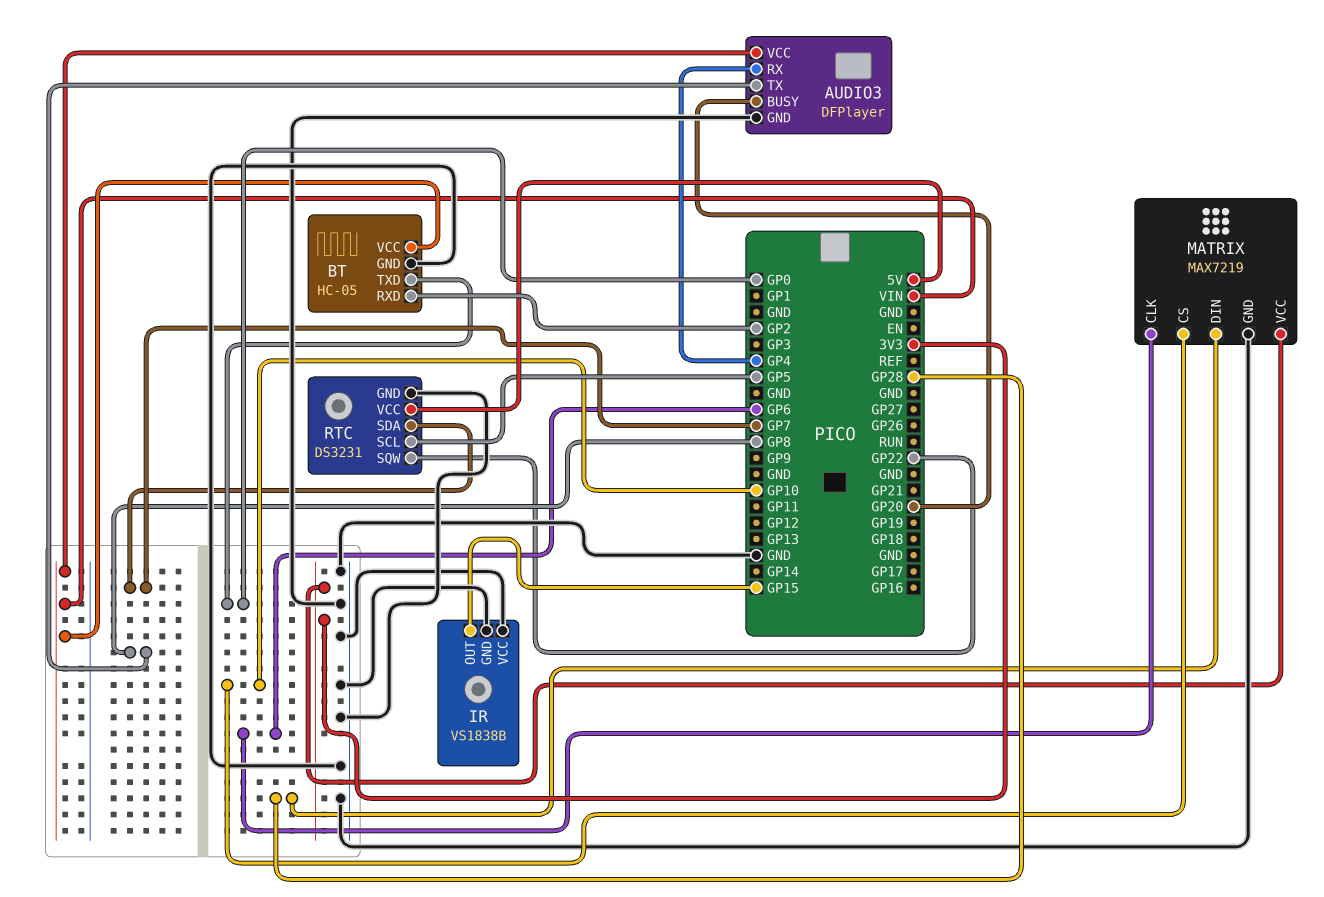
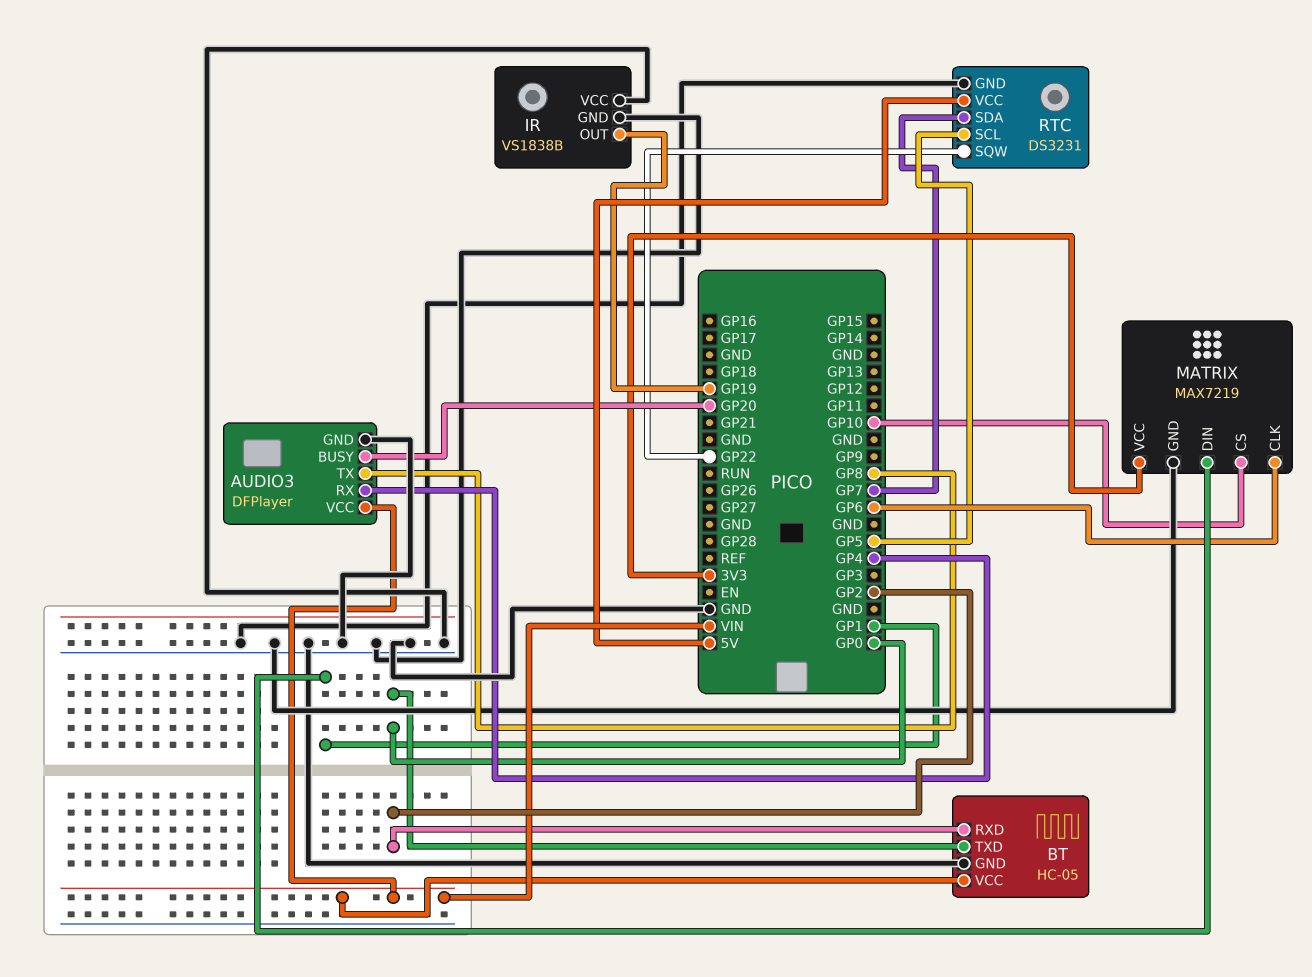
IR pin OUT: GP15 -> GP19
MATRIX pin DIN: GP28 -> GP1

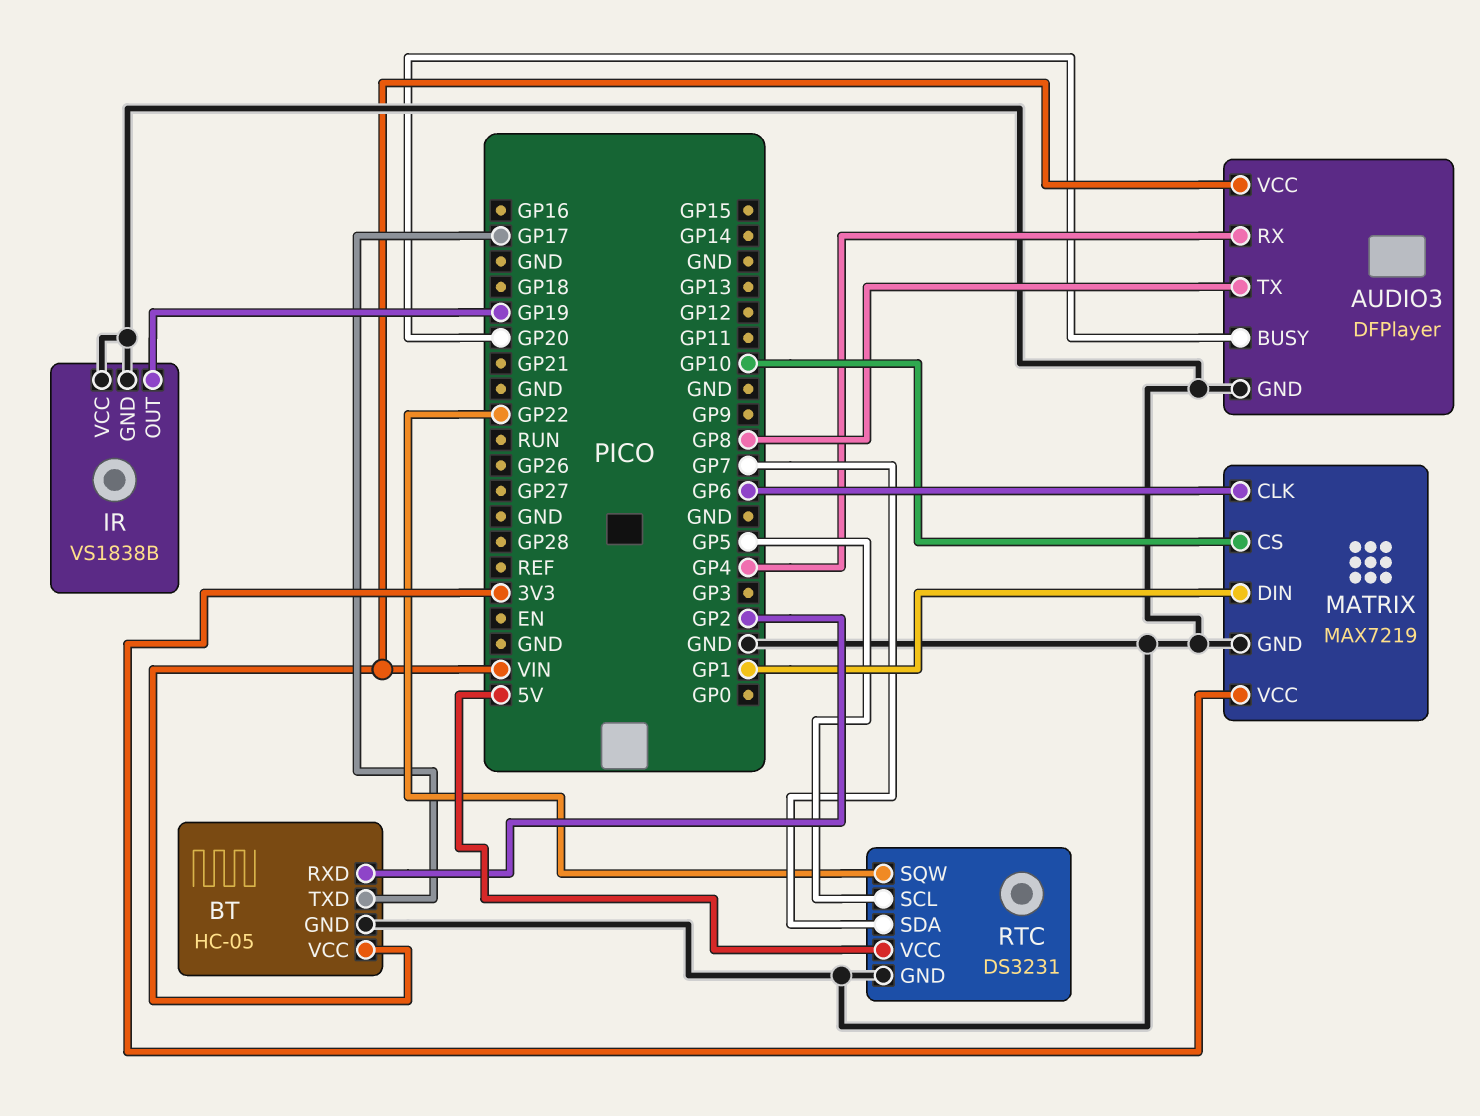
BT pin TXD: GP0 -> GP17

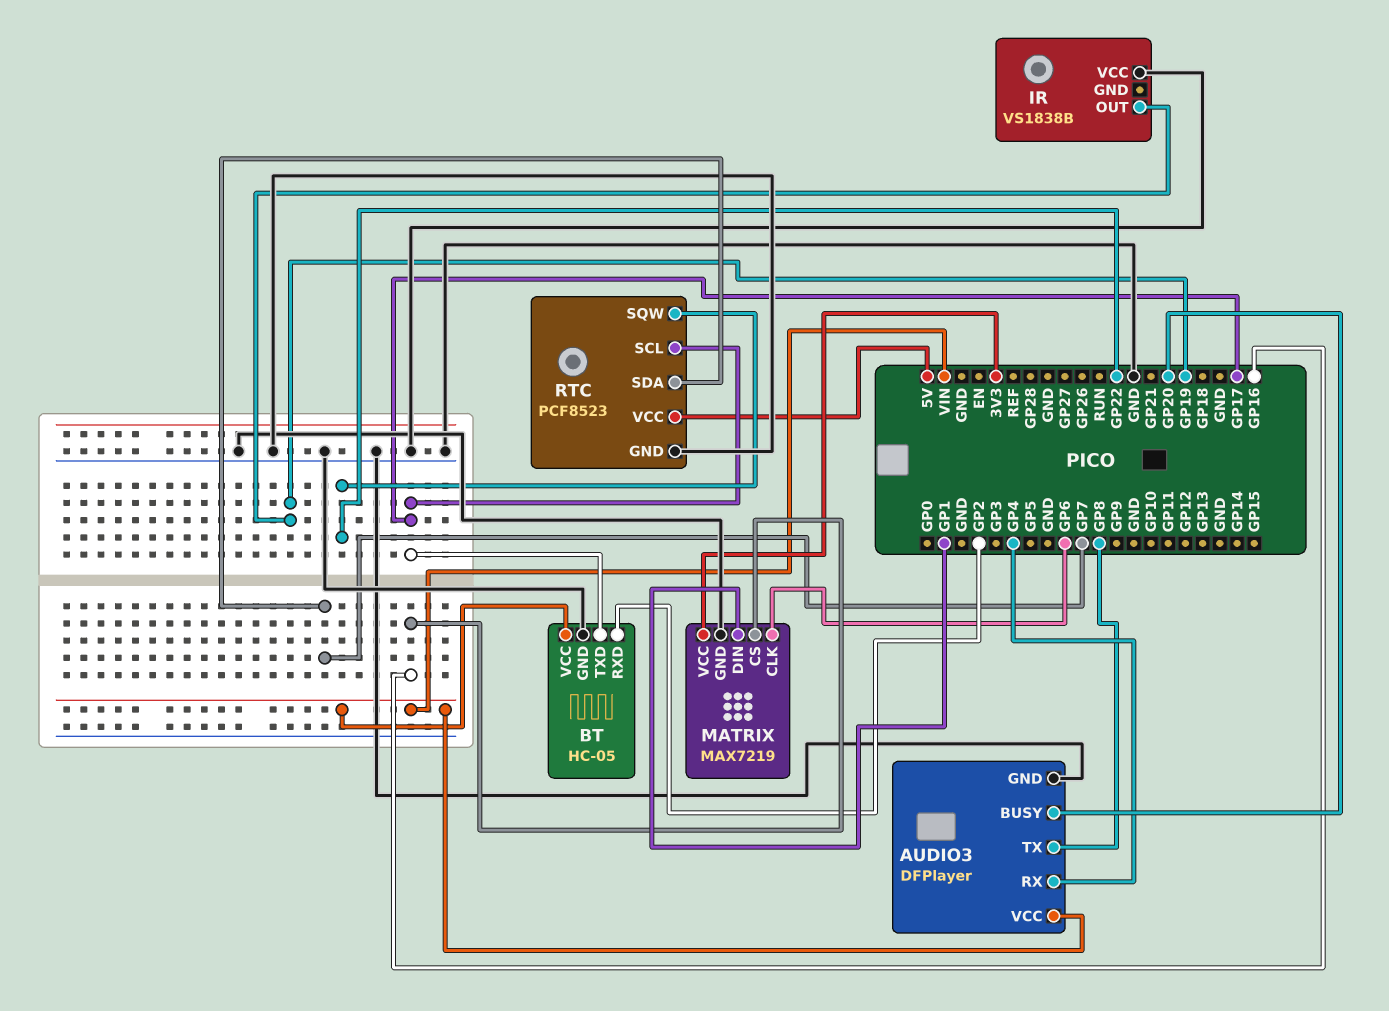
IR pin GND: GND -> none
MATRIX pin CS: GP10 -> GP16
RTC: DS3231 -> PCF8523
RTC pin SCL: GP5 -> GP17

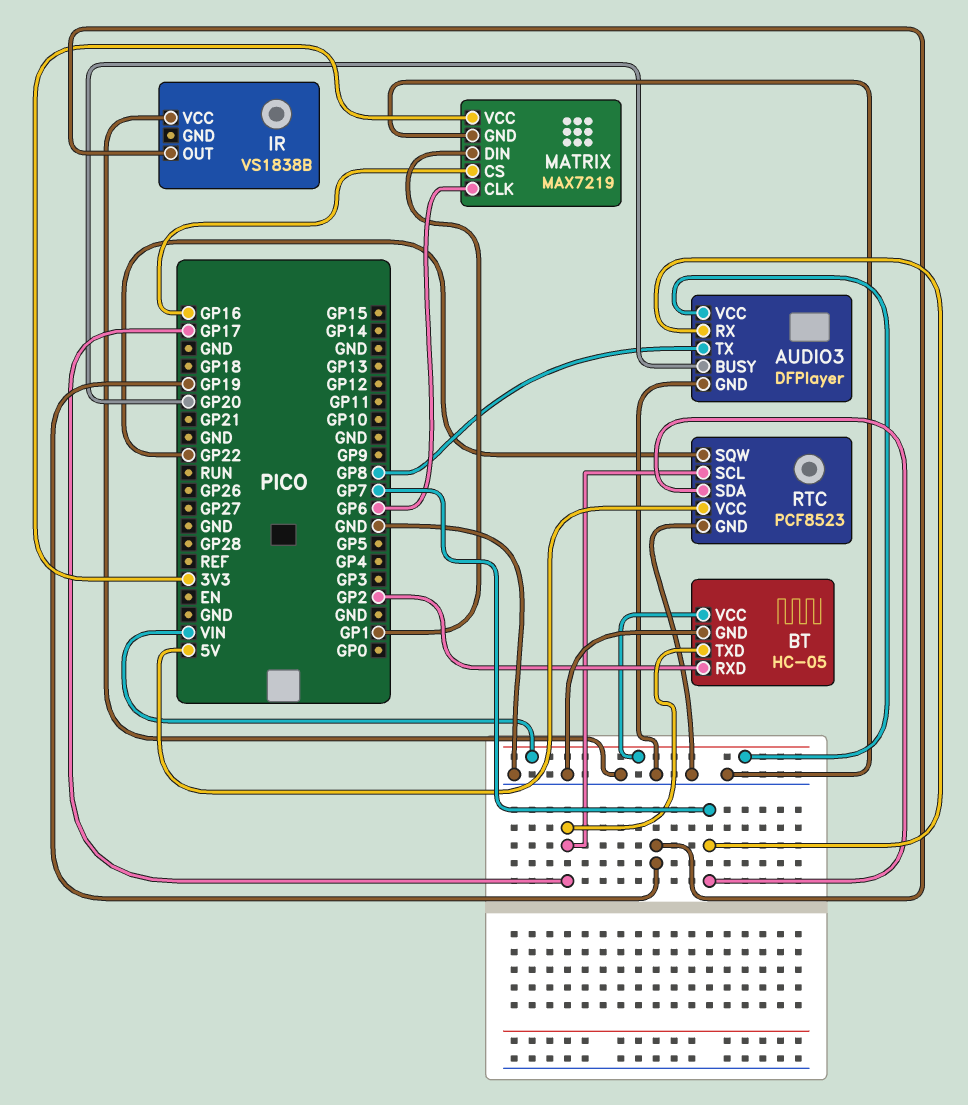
AUDIO3 pin RX: GP4 -> GP7

